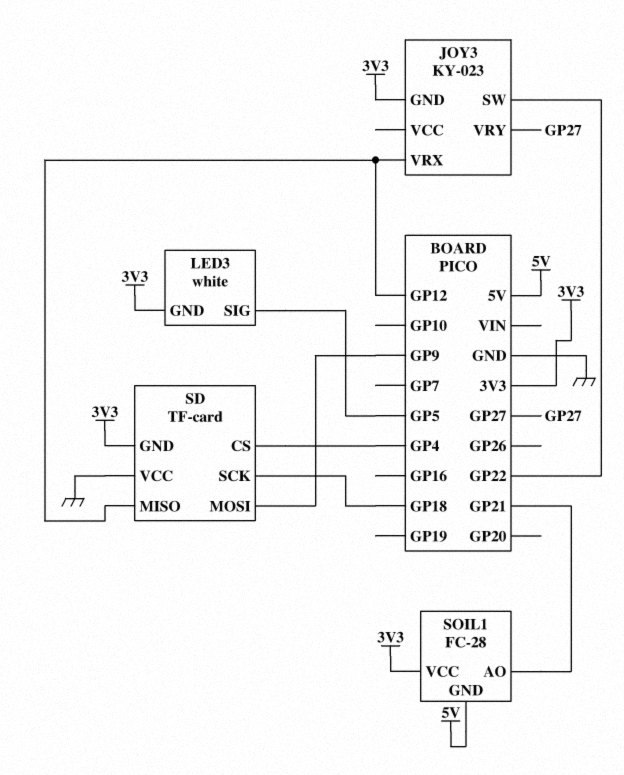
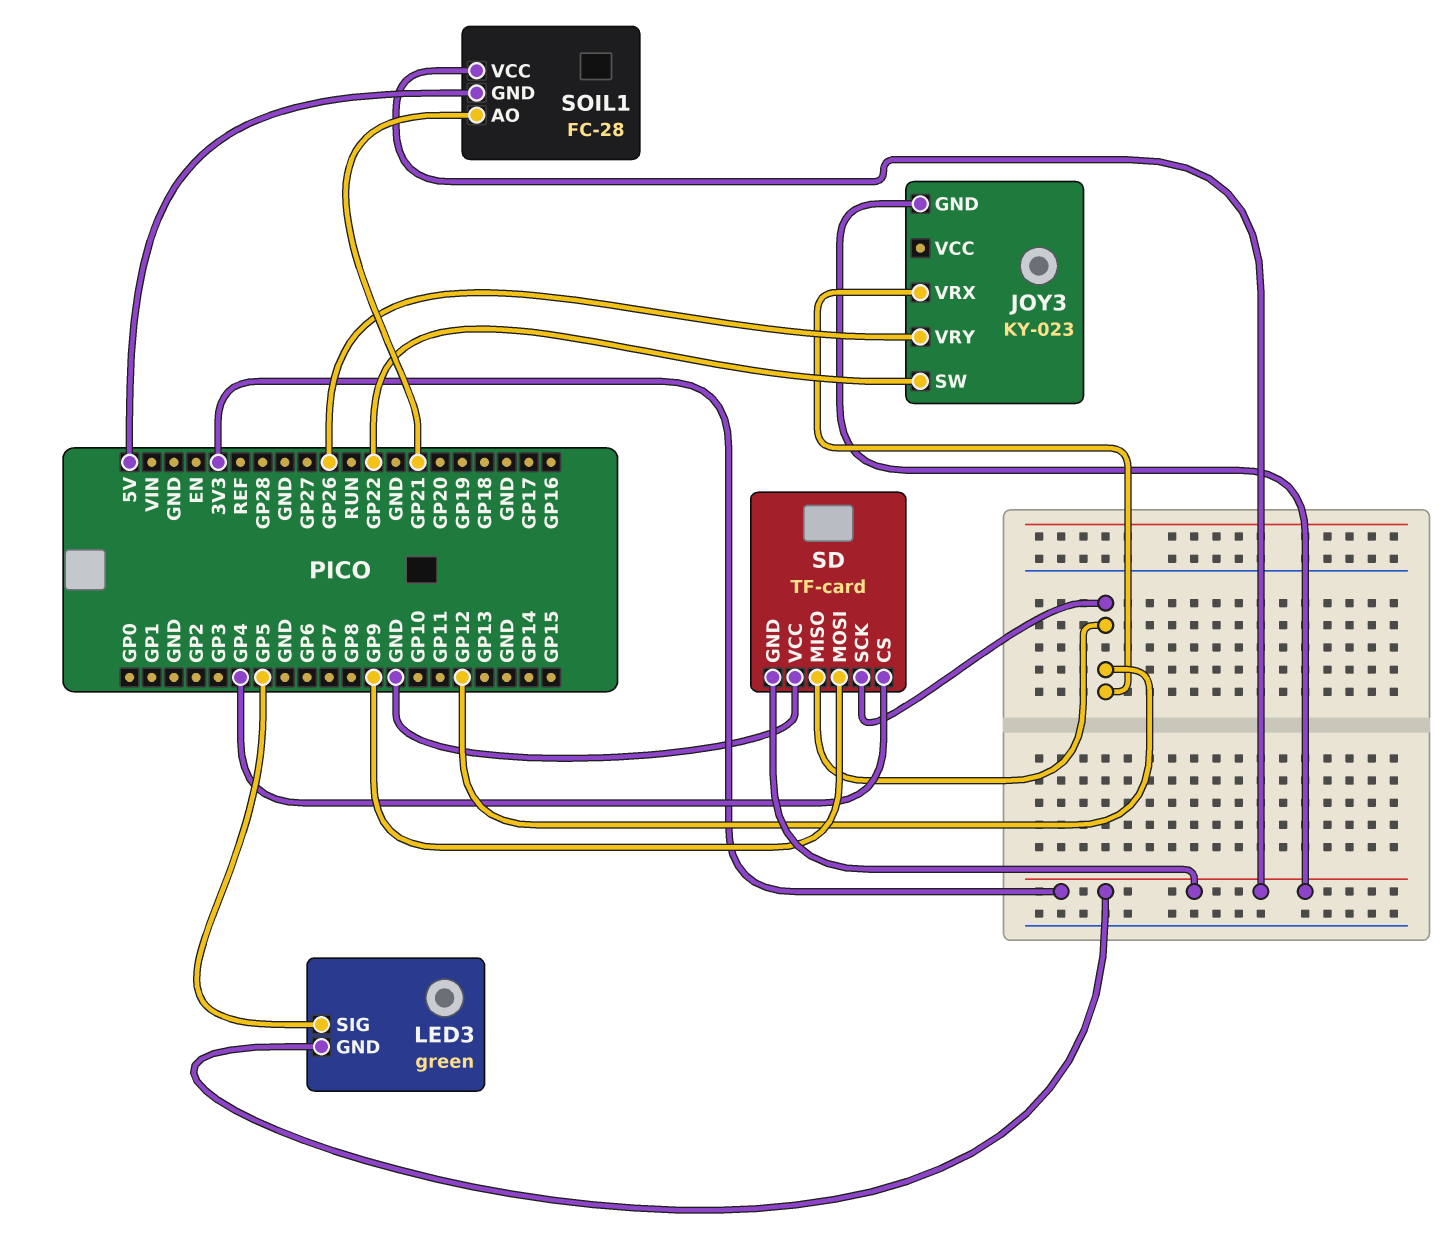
JOY3 pin VRY: GP27 -> GP26
LED3: white -> green
SD pin SCK: GP18 -> GP12

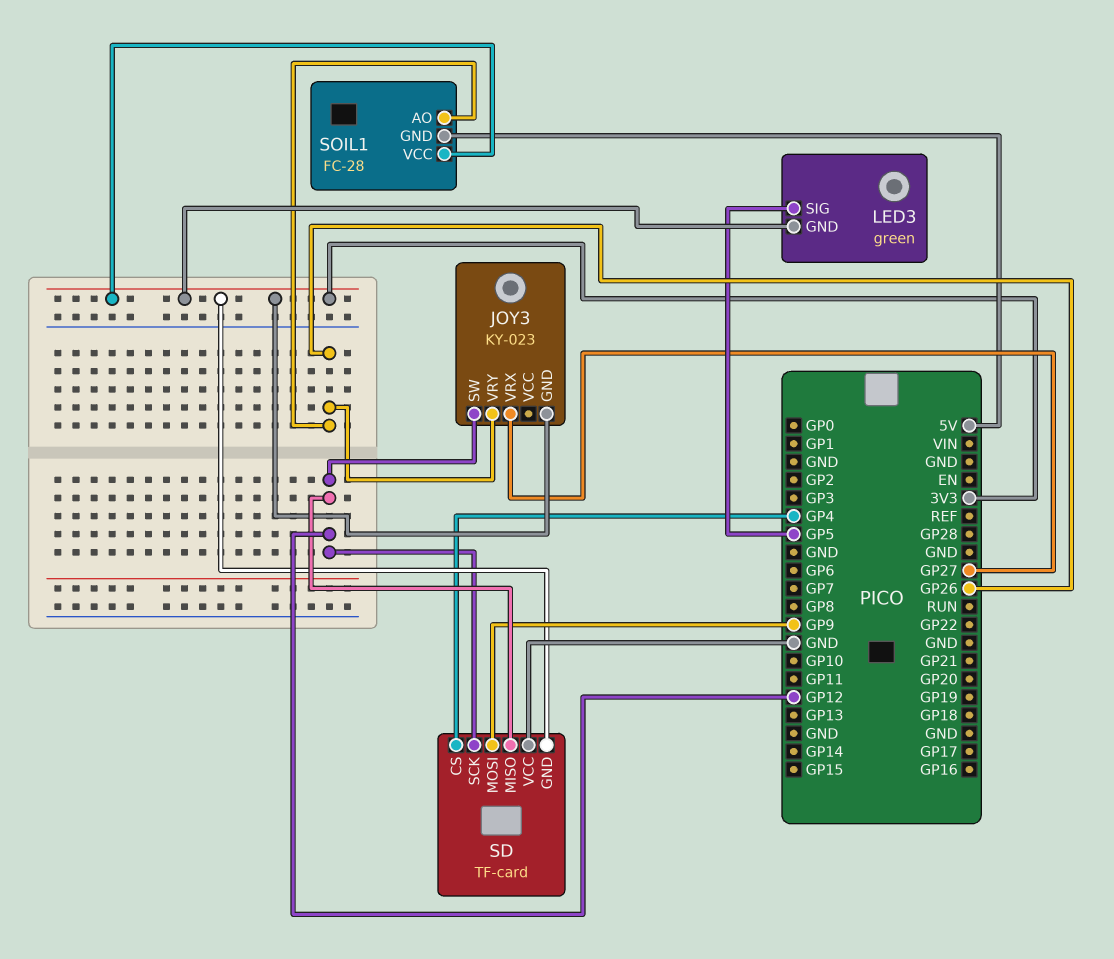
JOY3 pin SW: GP22 -> GP12
JOY3 pin VRX: GP12 -> GP27
SOIL1 pin AO: GP21 -> GP26

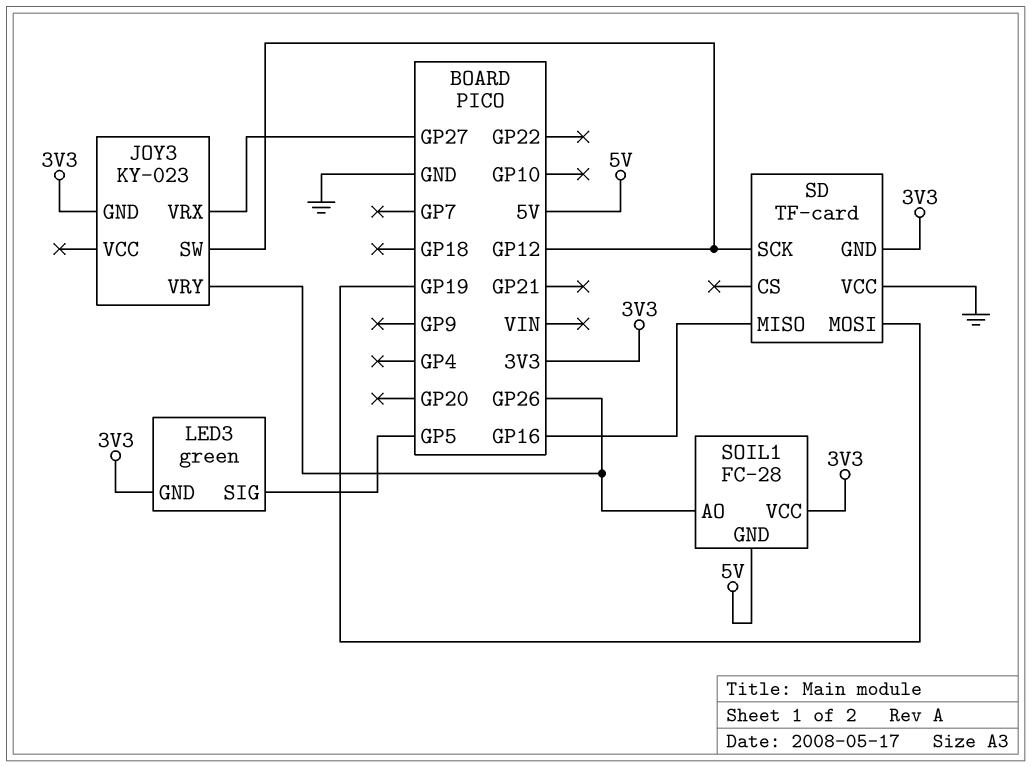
SD pin CS: GP4 -> none
SD pin MISO: GP12 -> GP16
SD pin MOSI: GP9 -> GP19

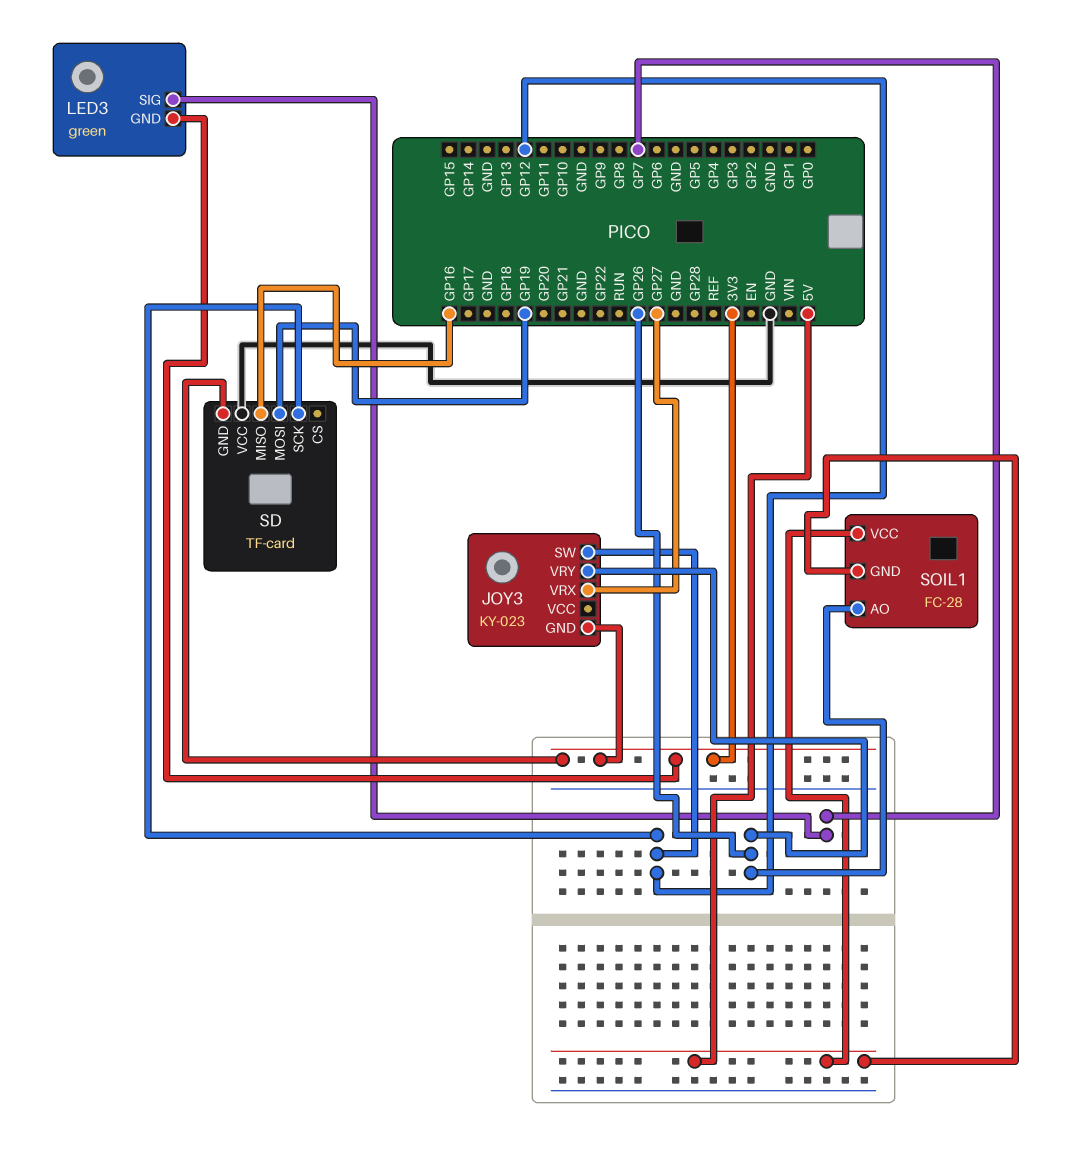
LED3 pin SIG: GP5 -> GP7
SOIL1 pin VCC: 3V3 -> 5V

